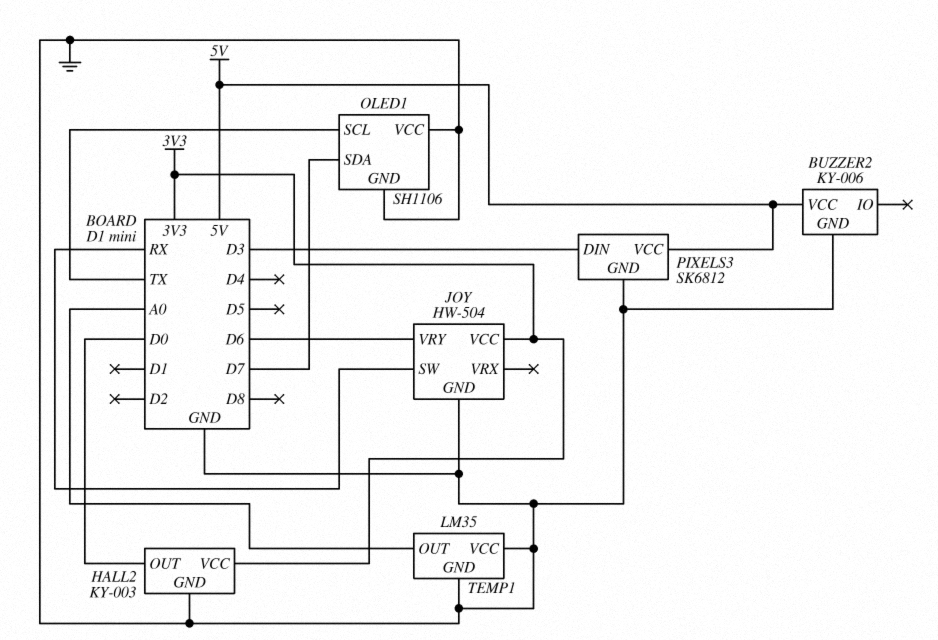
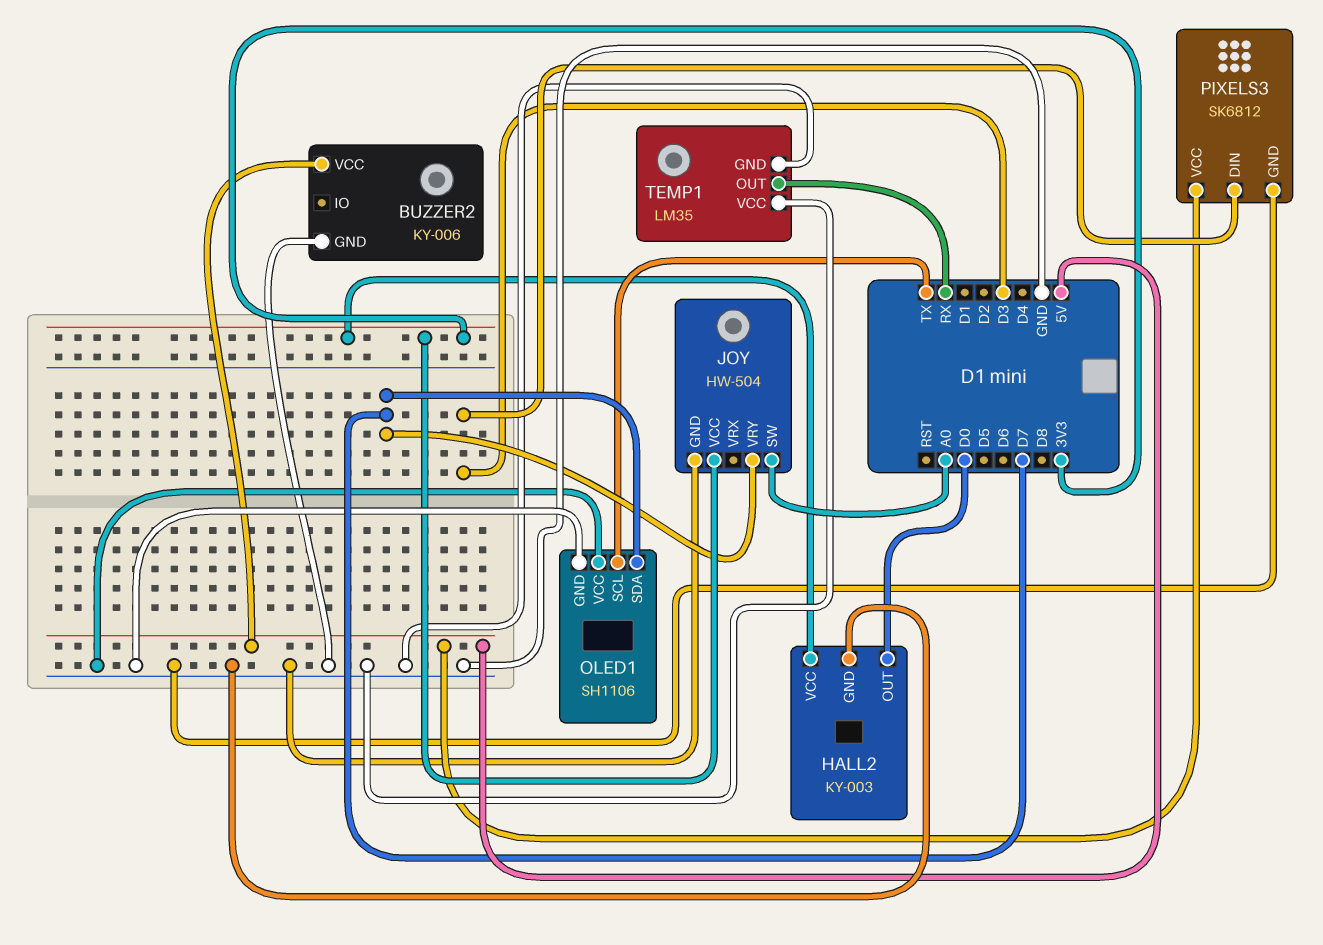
JOY pin SW: RX -> A0
JOY pin VRY: D6 -> D7
TEMP1 pin OUT: A0 -> RX

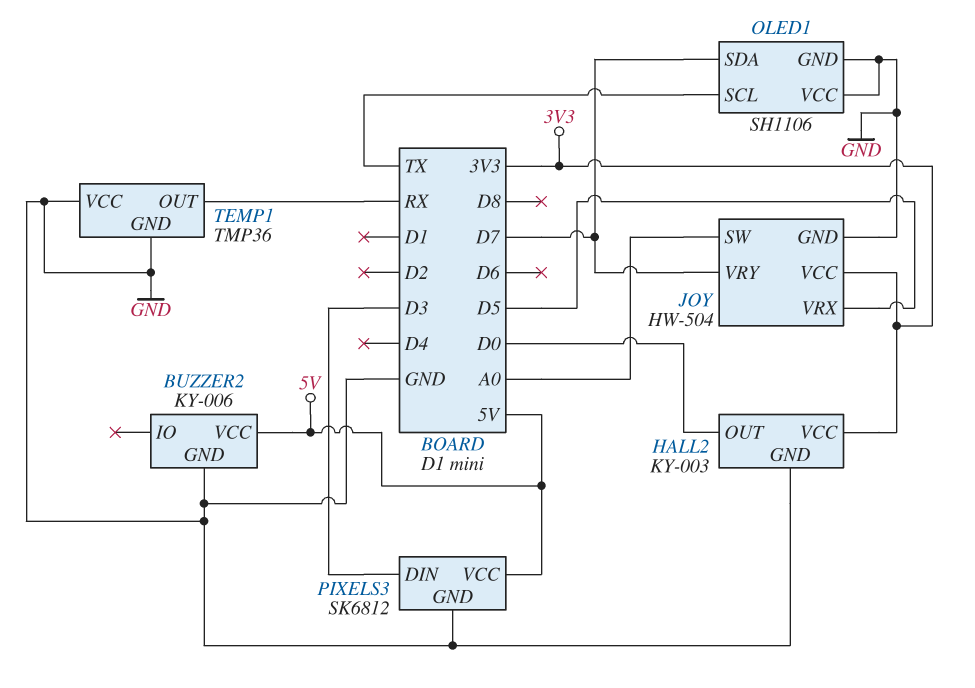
JOY pin VRX: none -> D5
TEMP1: LM35 -> TMP36

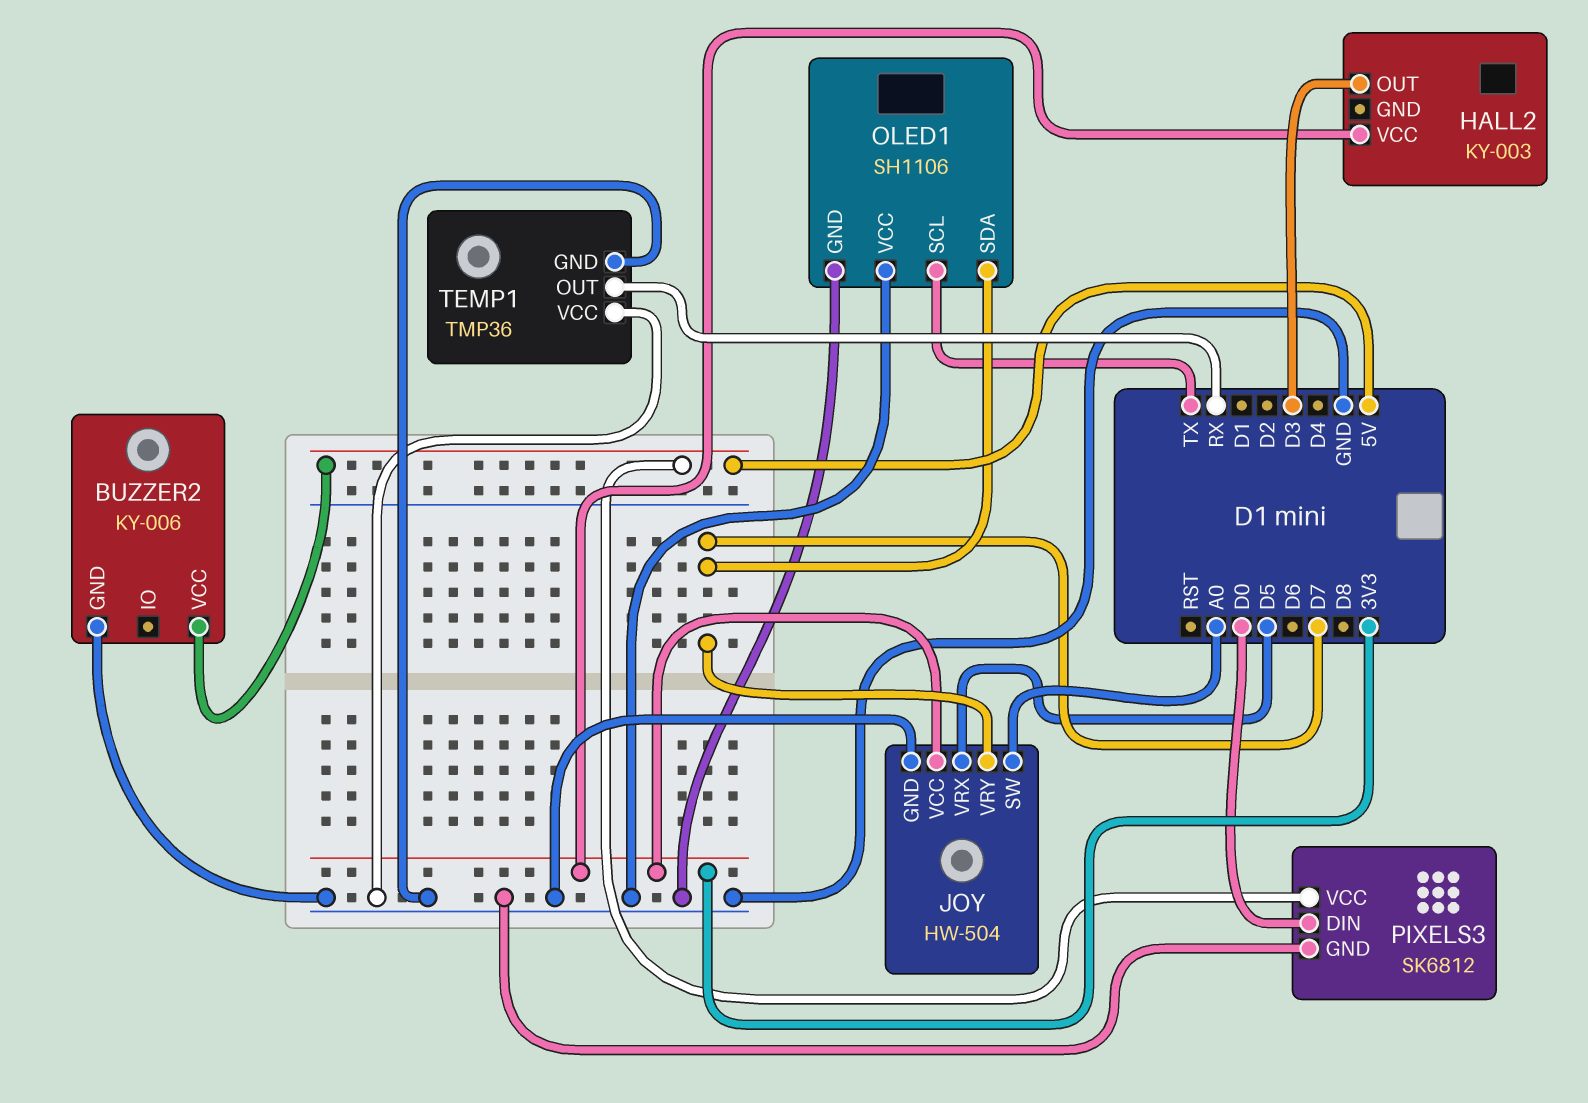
HALL2 pin GND: GND -> none
HALL2 pin OUT: D0 -> D3
PIXELS3 pin DIN: D3 -> D0

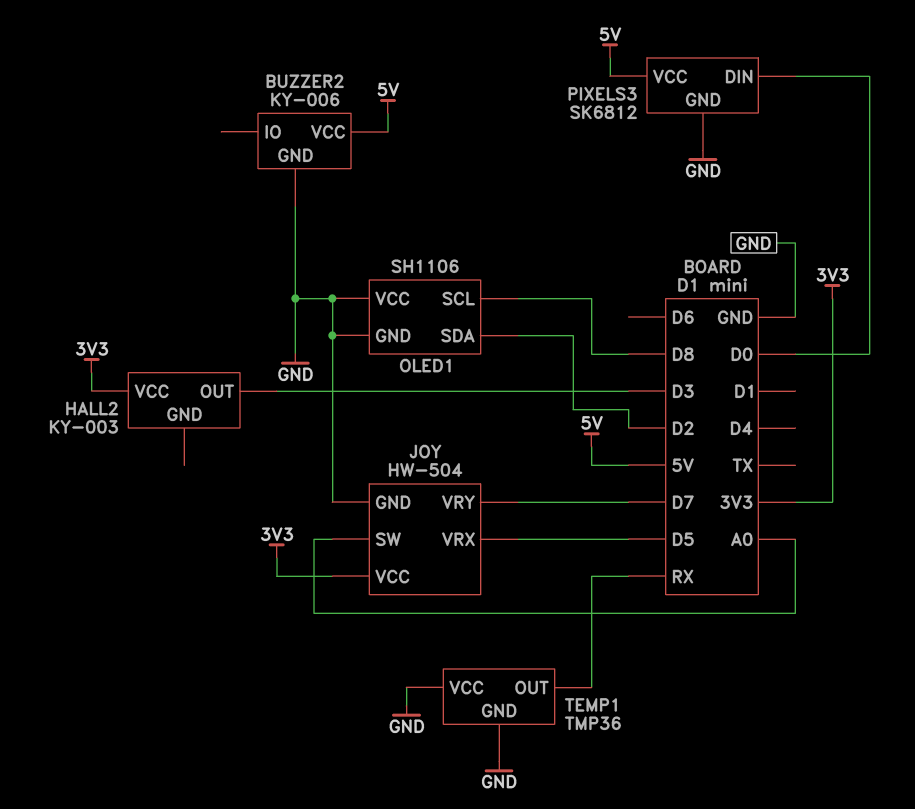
OLED1 pin SCL: TX -> D8
OLED1 pin SDA: D7 -> D2

